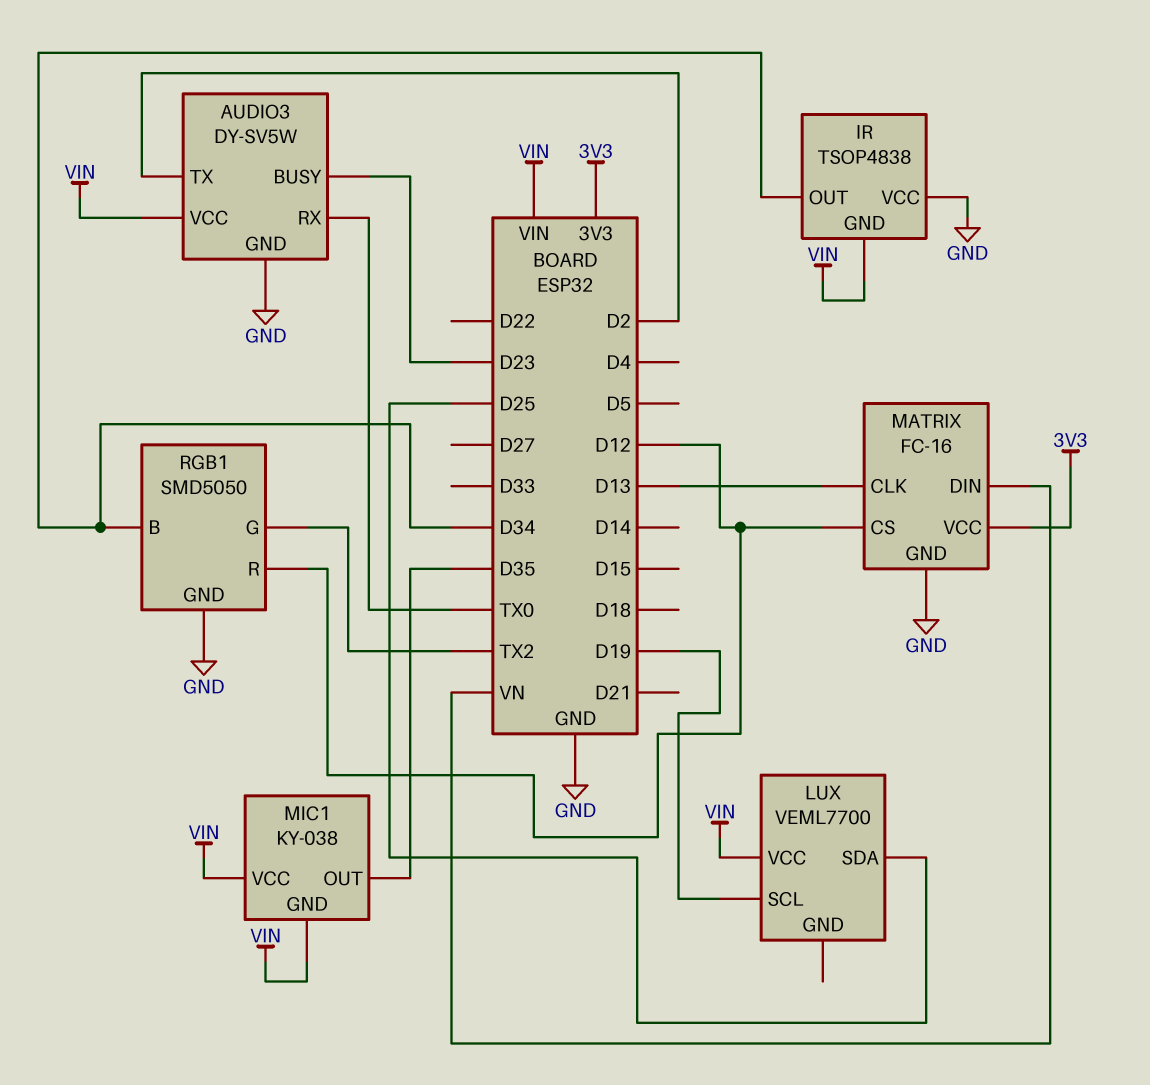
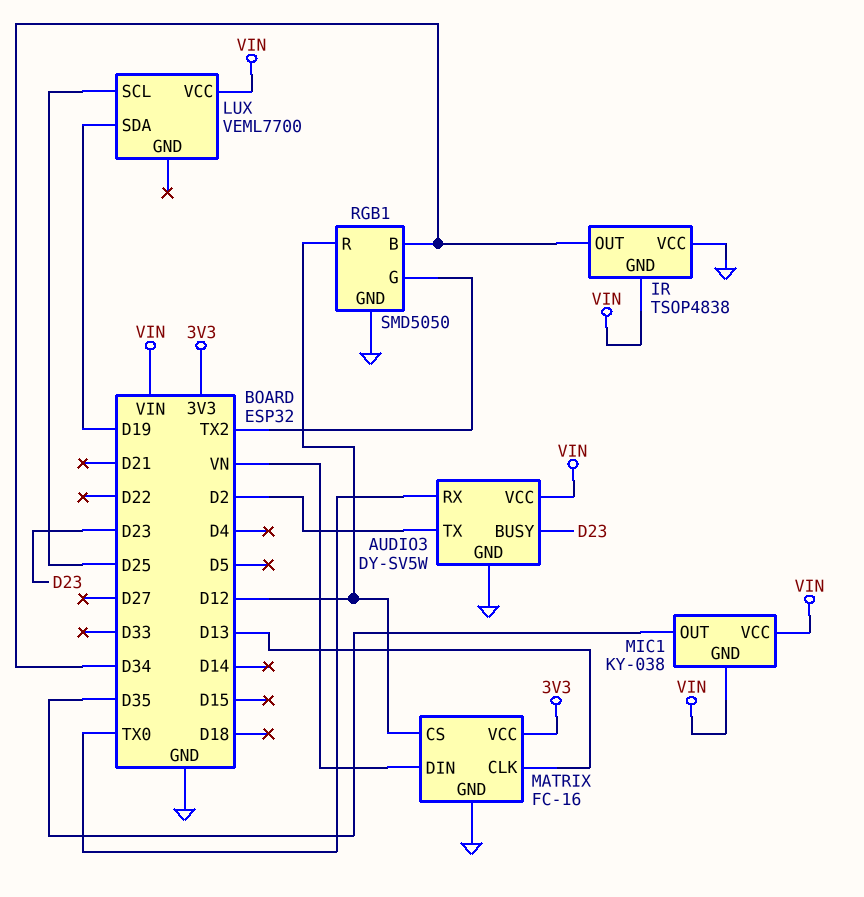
LUX pin SCL: D19 -> D25
LUX pin SDA: D25 -> D19

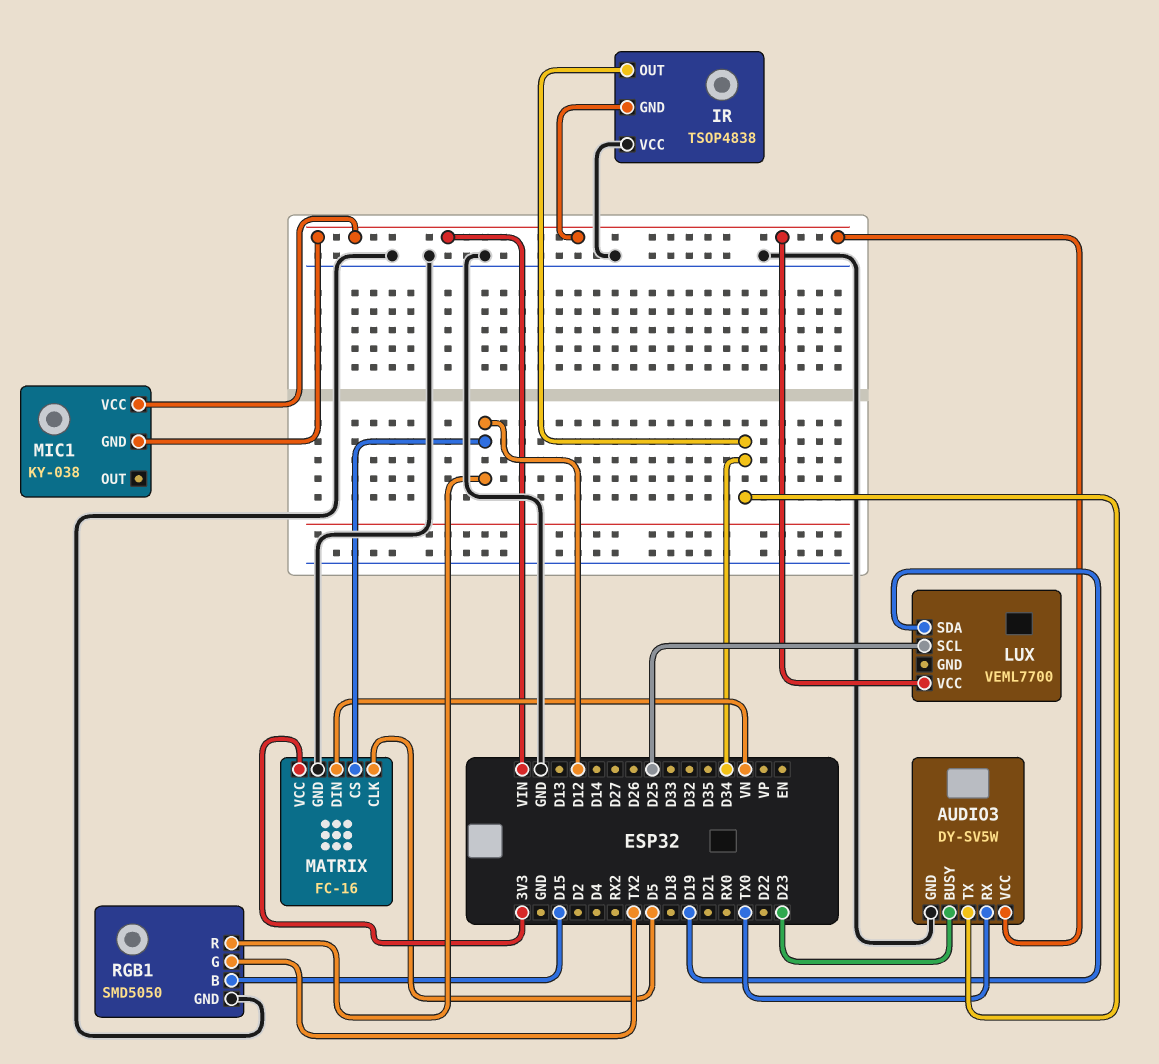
AUDIO3 pin TX: D2 -> D34
MATRIX pin CLK: D13 -> D5
MIC1 pin OUT: D35 -> none
RGB1 pin B: D34 -> D15

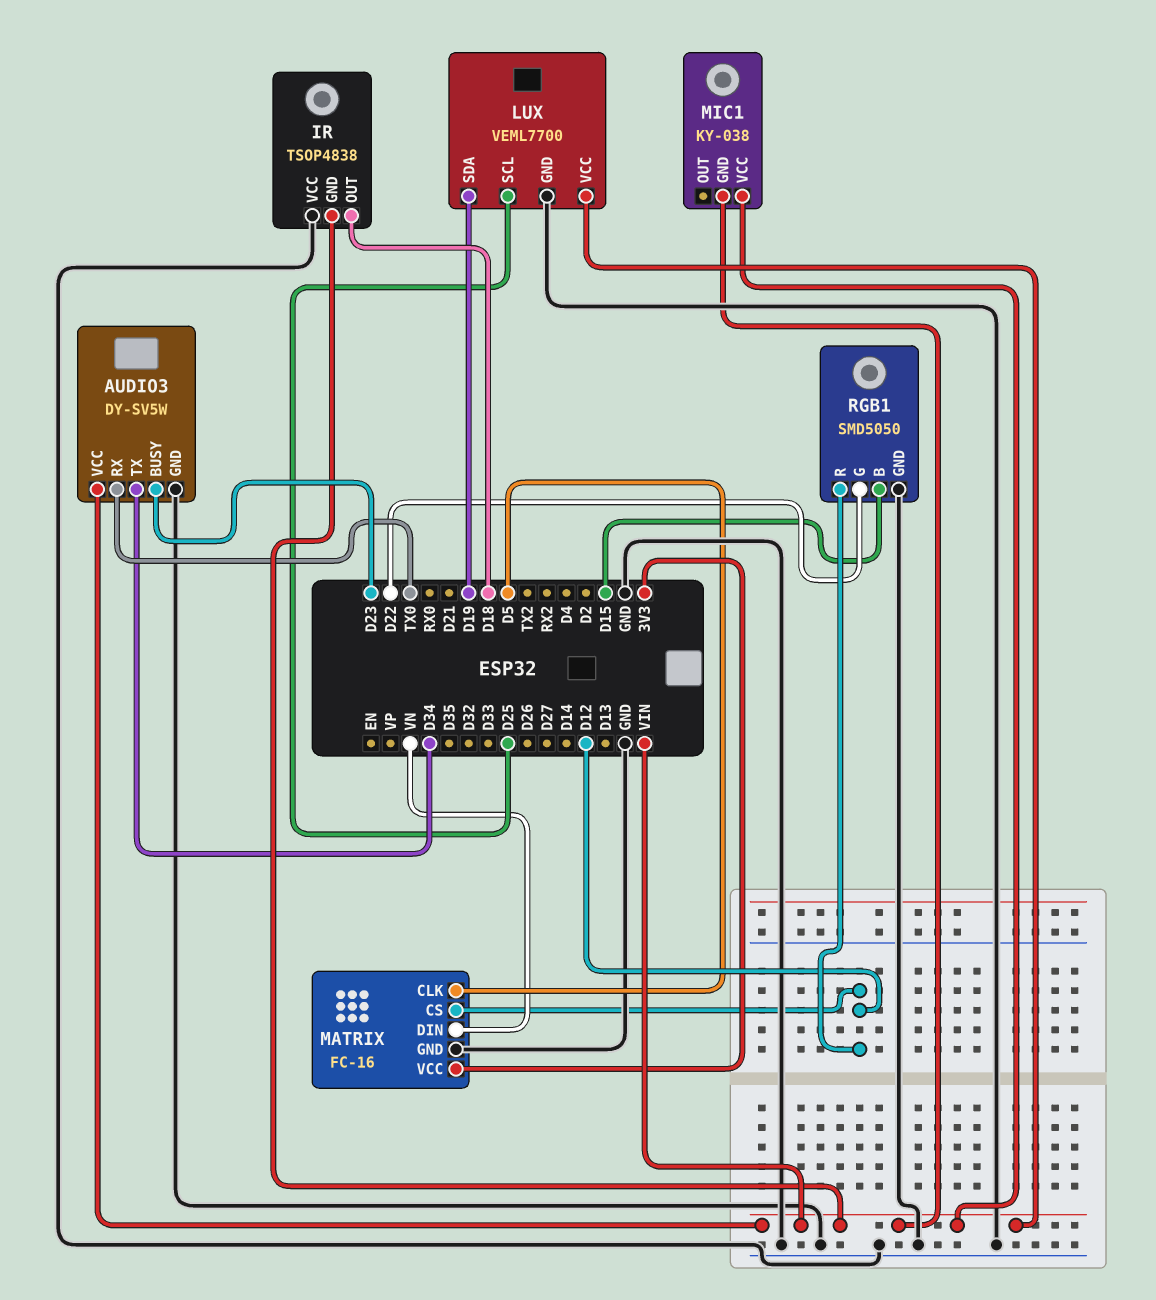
IR pin OUT: D34 -> D18
LUX pin GND: none -> GND
RGB1 pin G: TX2 -> D22

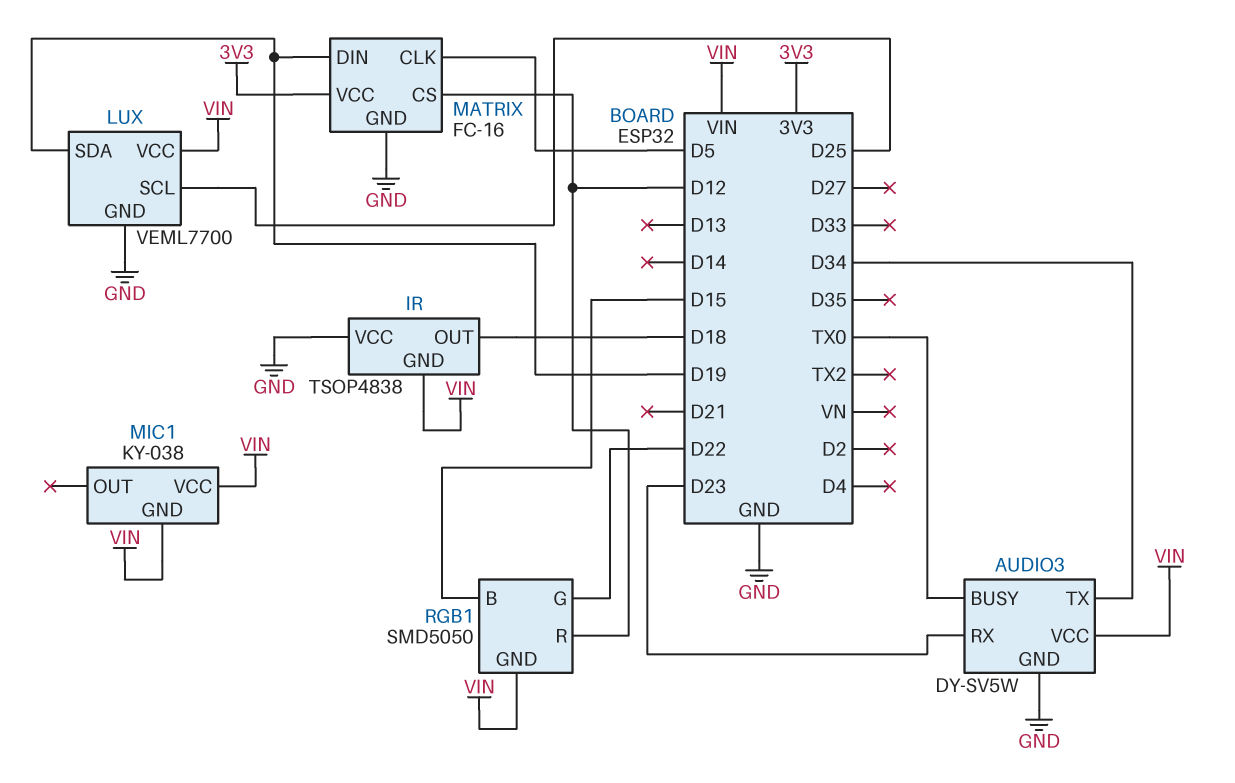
AUDIO3 pin BUSY: D23 -> TX0
AUDIO3 pin RX: TX0 -> D23
MATRIX pin DIN: VN -> D19
RGB1 pin GND: GND -> VIN

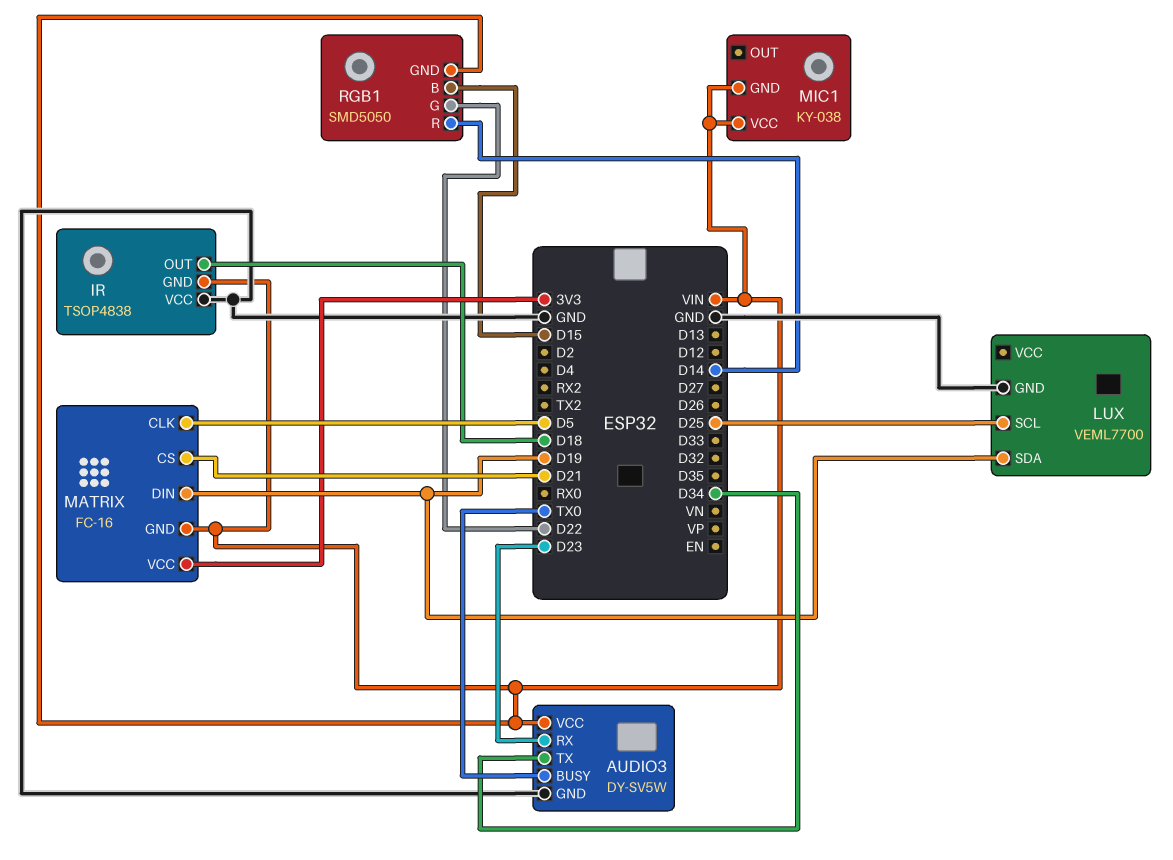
LUX pin VCC: VIN -> none
MATRIX pin CS: D12 -> D21
MATRIX pin GND: GND -> VIN
RGB1 pin R: D12 -> D14

